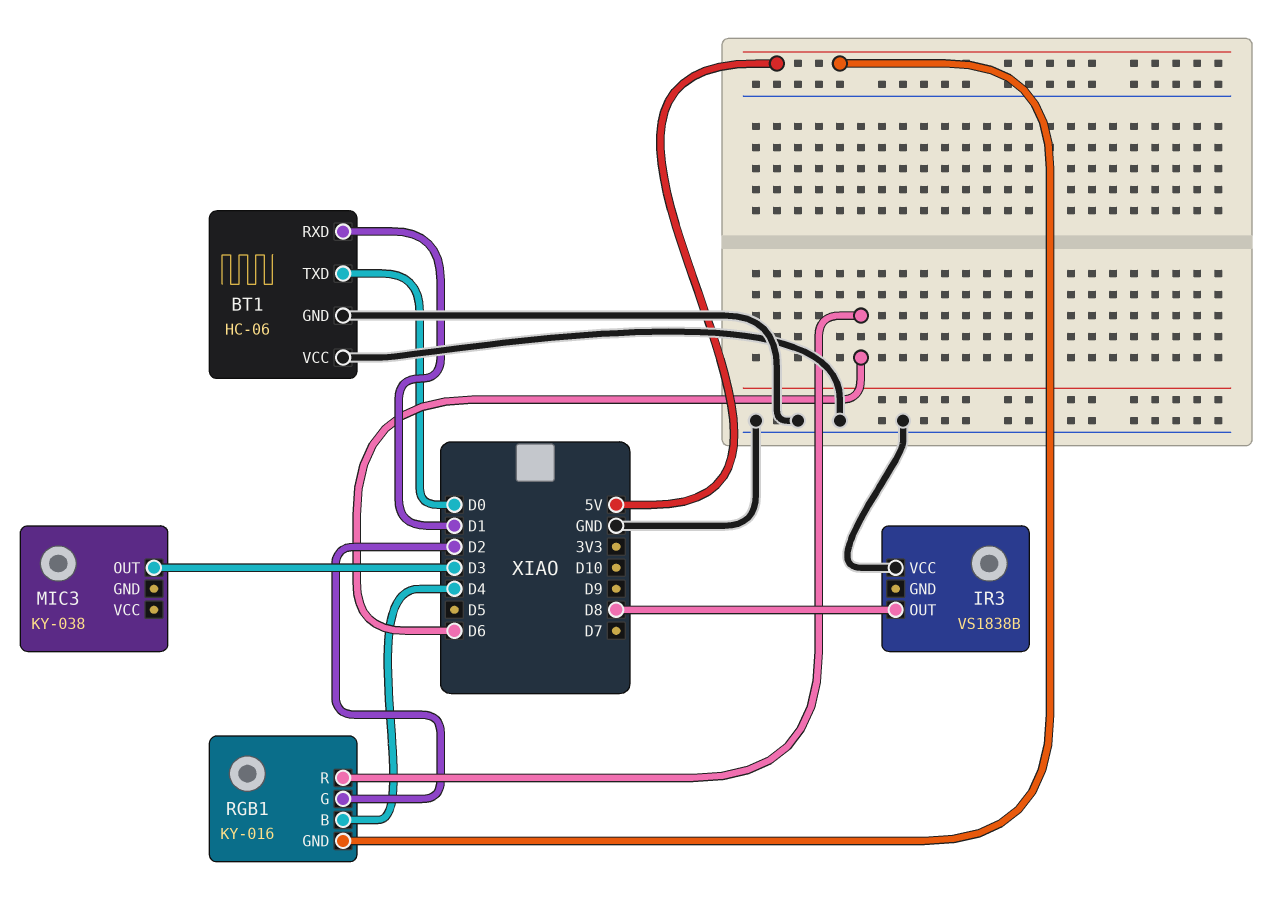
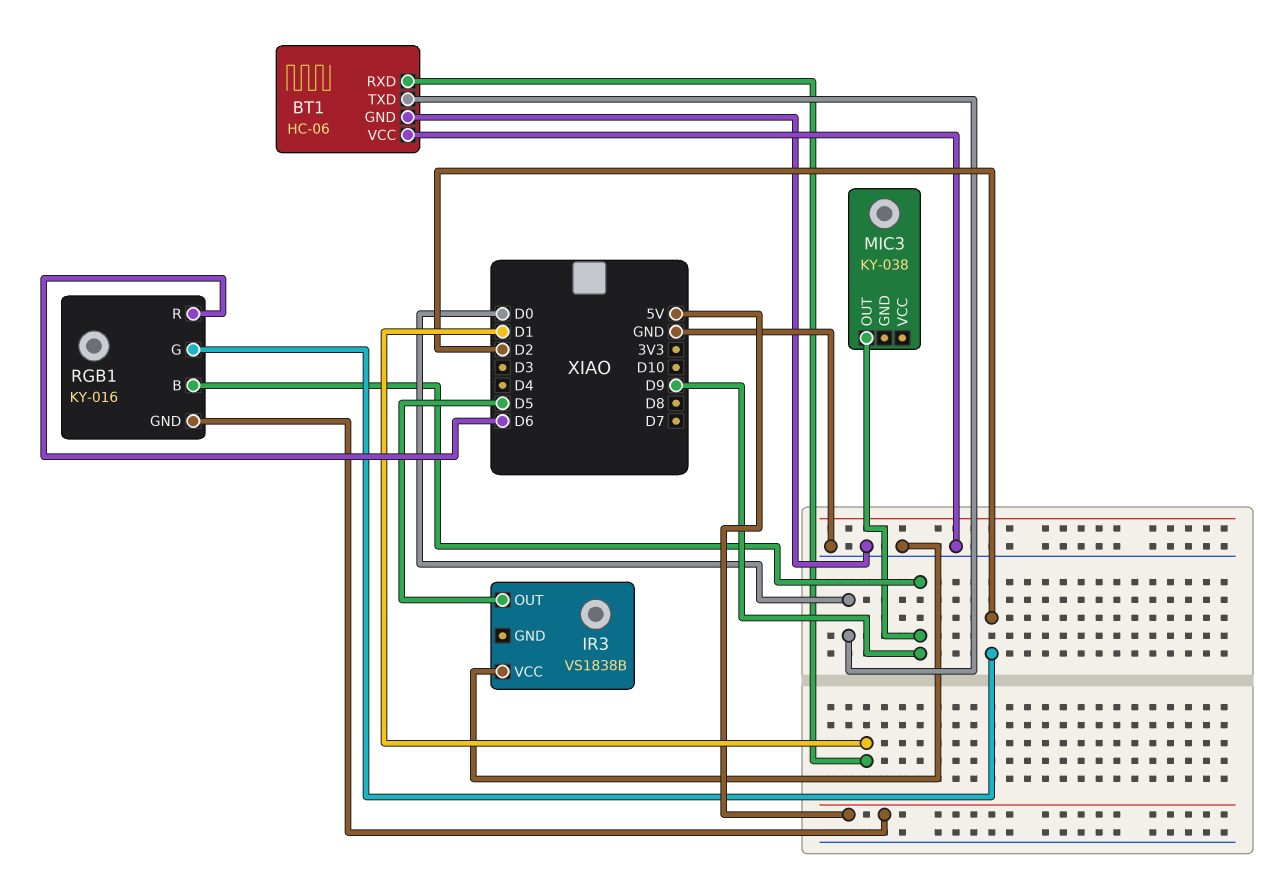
IR3 pin OUT: D8 -> D5
MIC3 pin OUT: D3 -> D9
RGB1 pin B: D4 -> D9

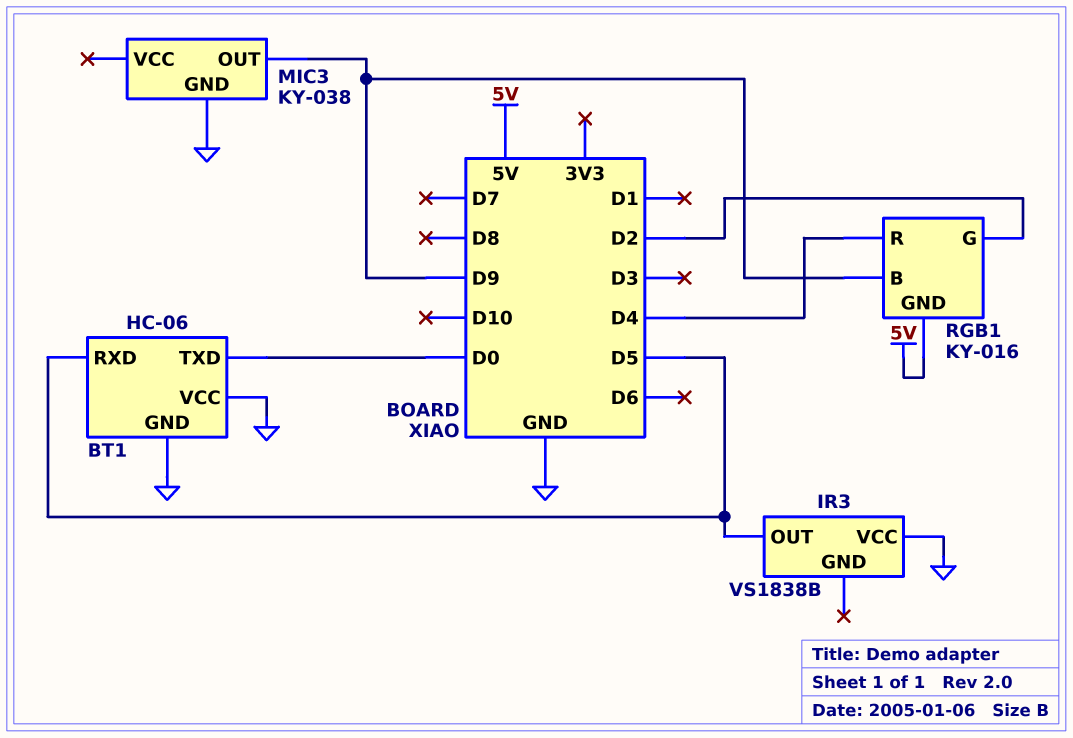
BT1 pin RXD: D1 -> D5
MIC3 pin GND: none -> GND
RGB1 pin R: D6 -> D4

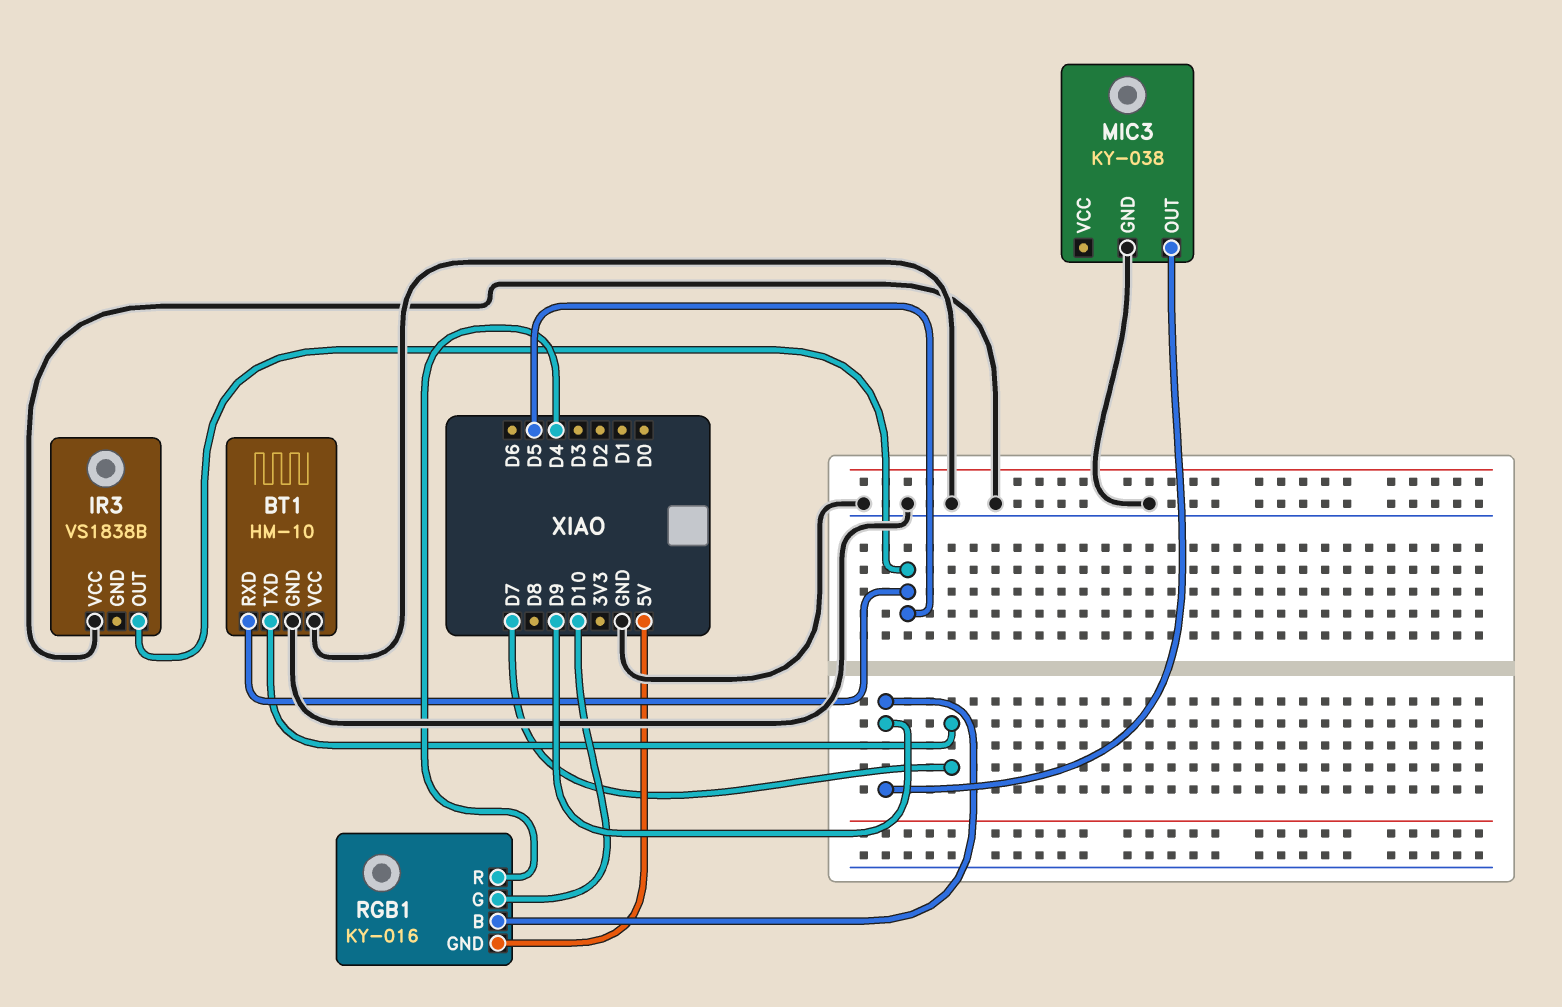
BT1: HC-06 -> HM-10
BT1 pin TXD: D0 -> D7
RGB1 pin G: D2 -> D10

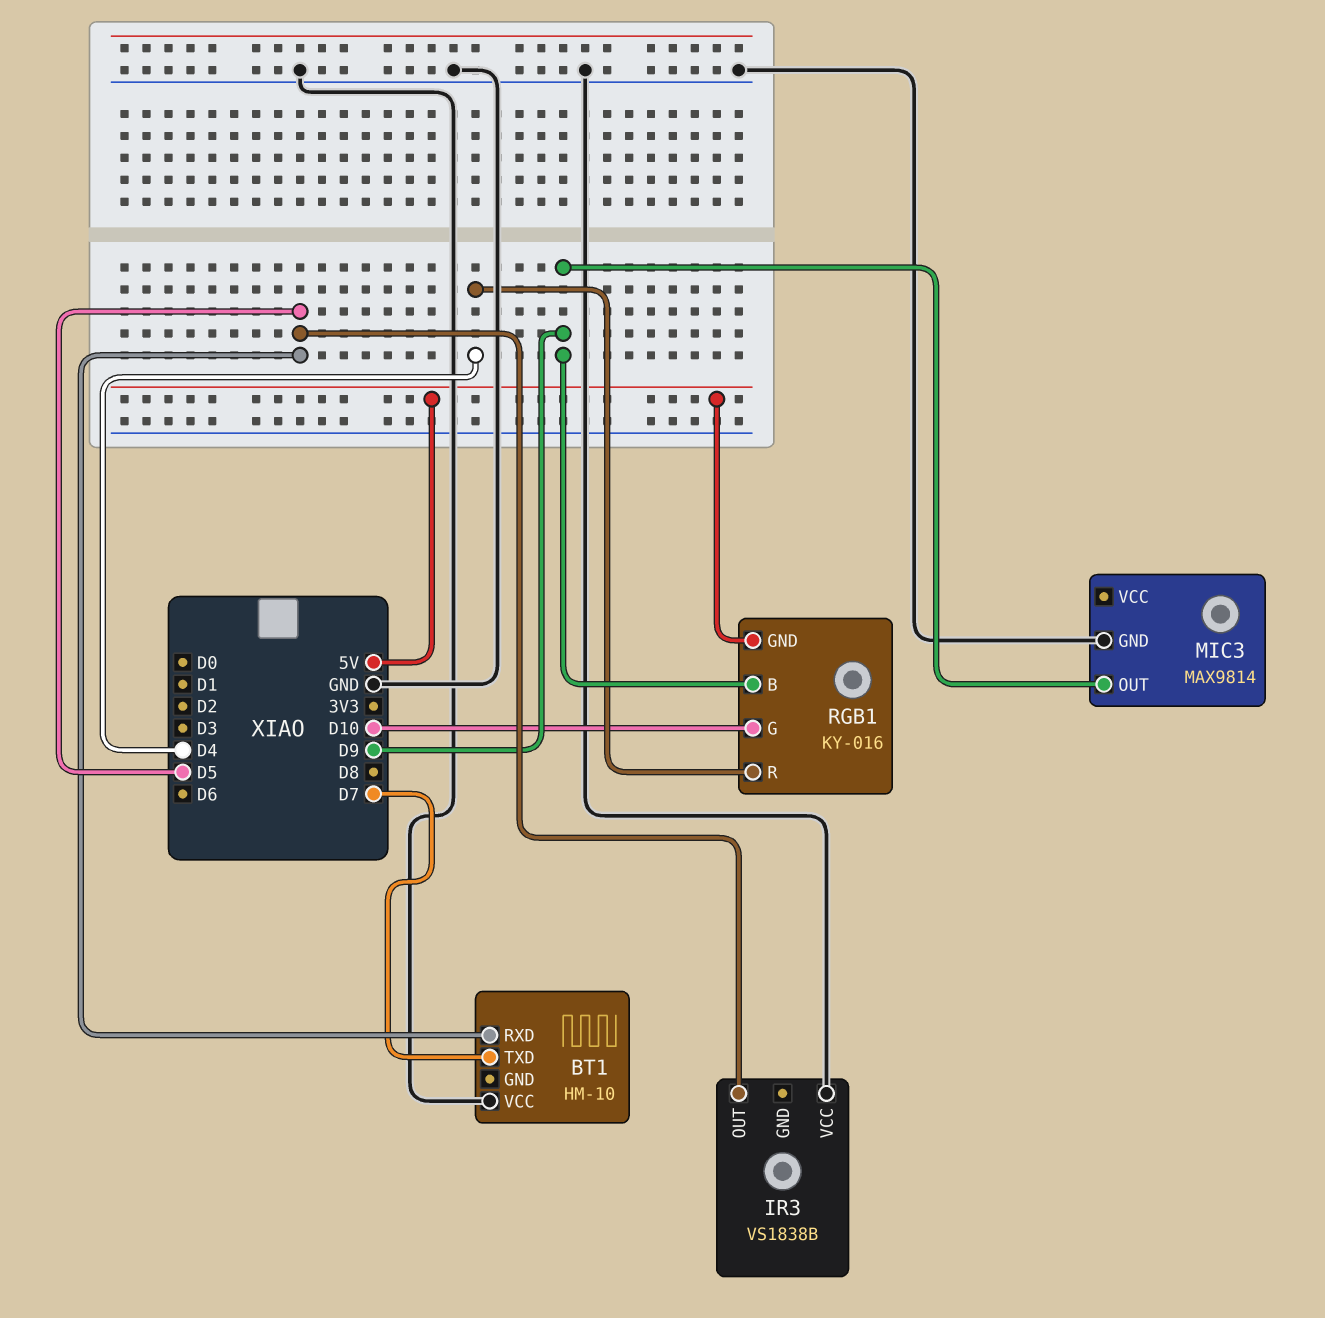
BT1 pin GND: GND -> none
MIC3: KY-038 -> MAX9814

